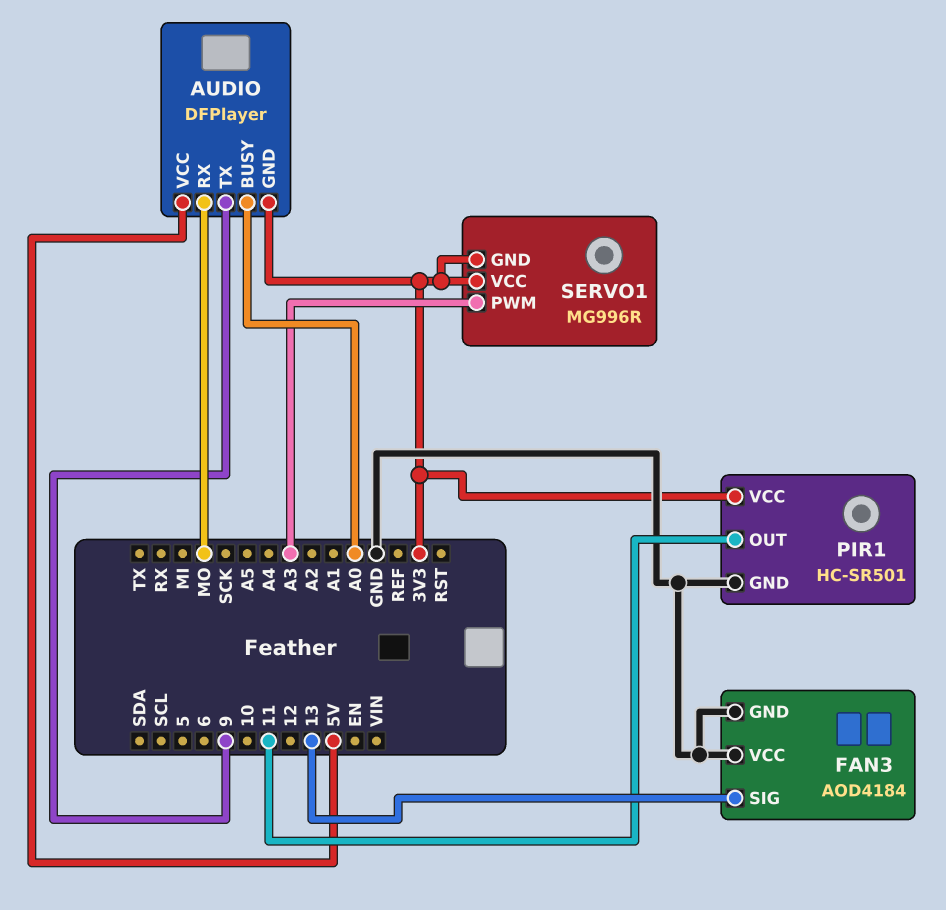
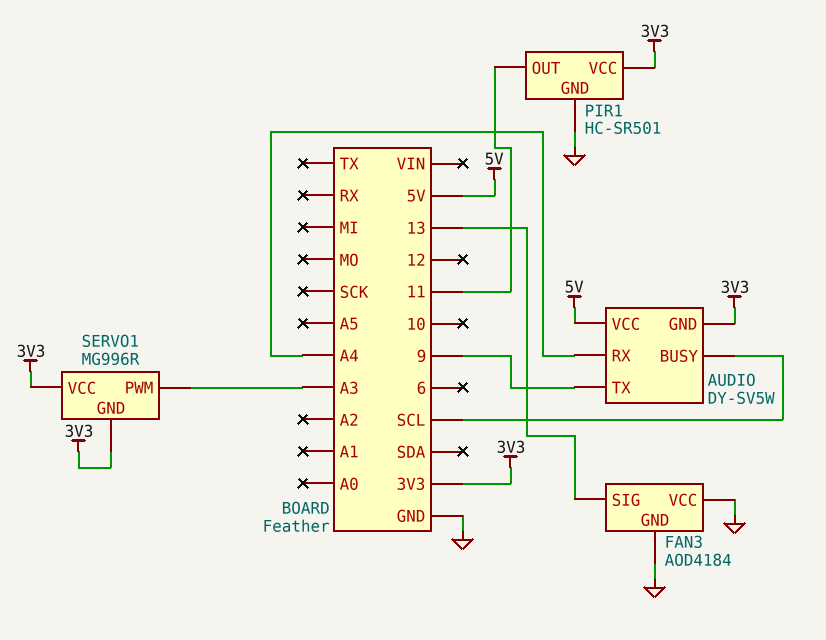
AUDIO: DFPlayer -> DY-SV5W
AUDIO pin BUSY: A0 -> SCL
AUDIO pin RX: MO -> A4

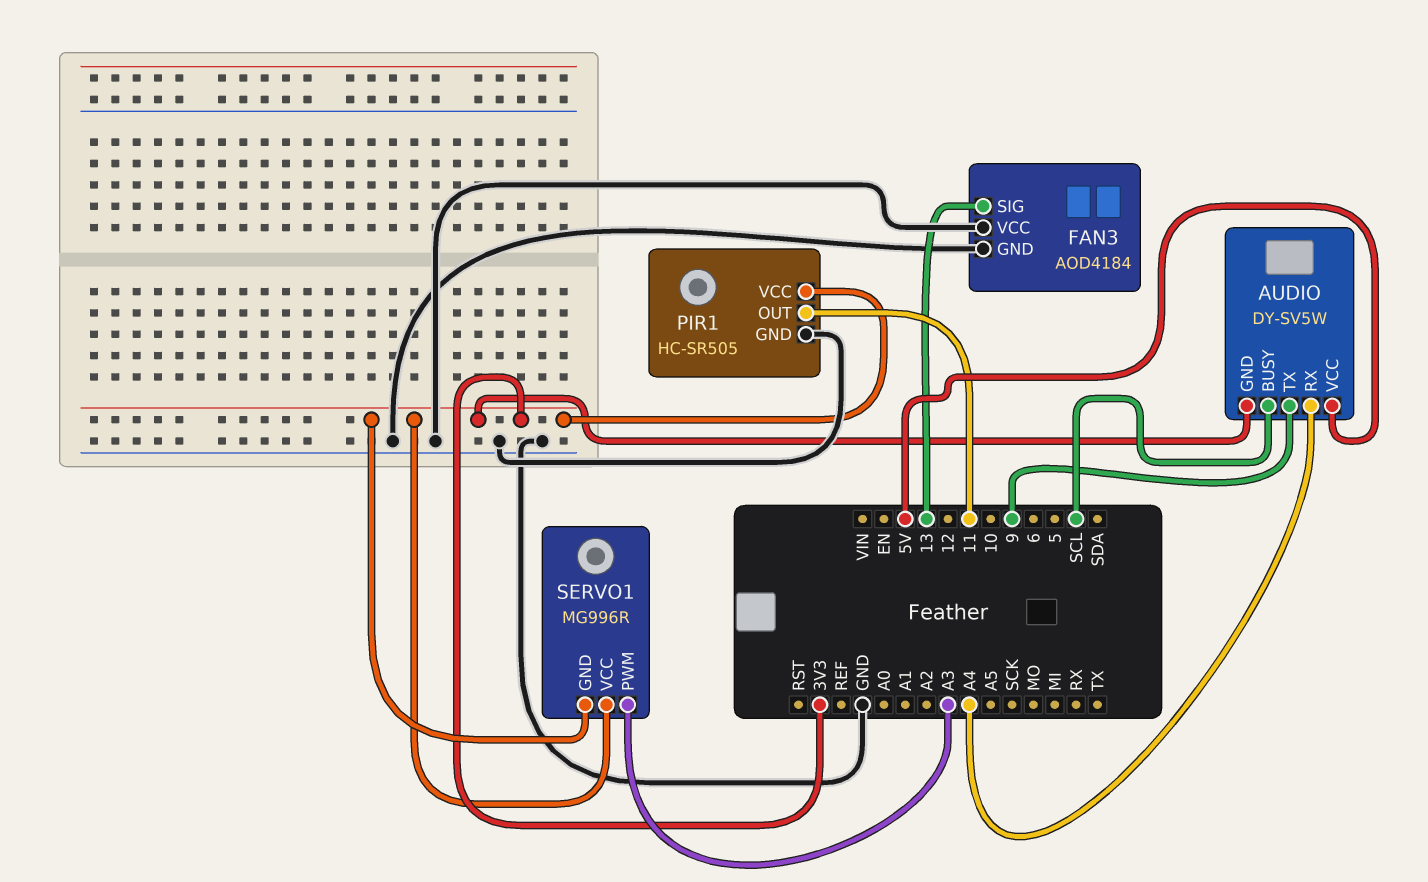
PIR1: HC-SR501 -> HC-SR505

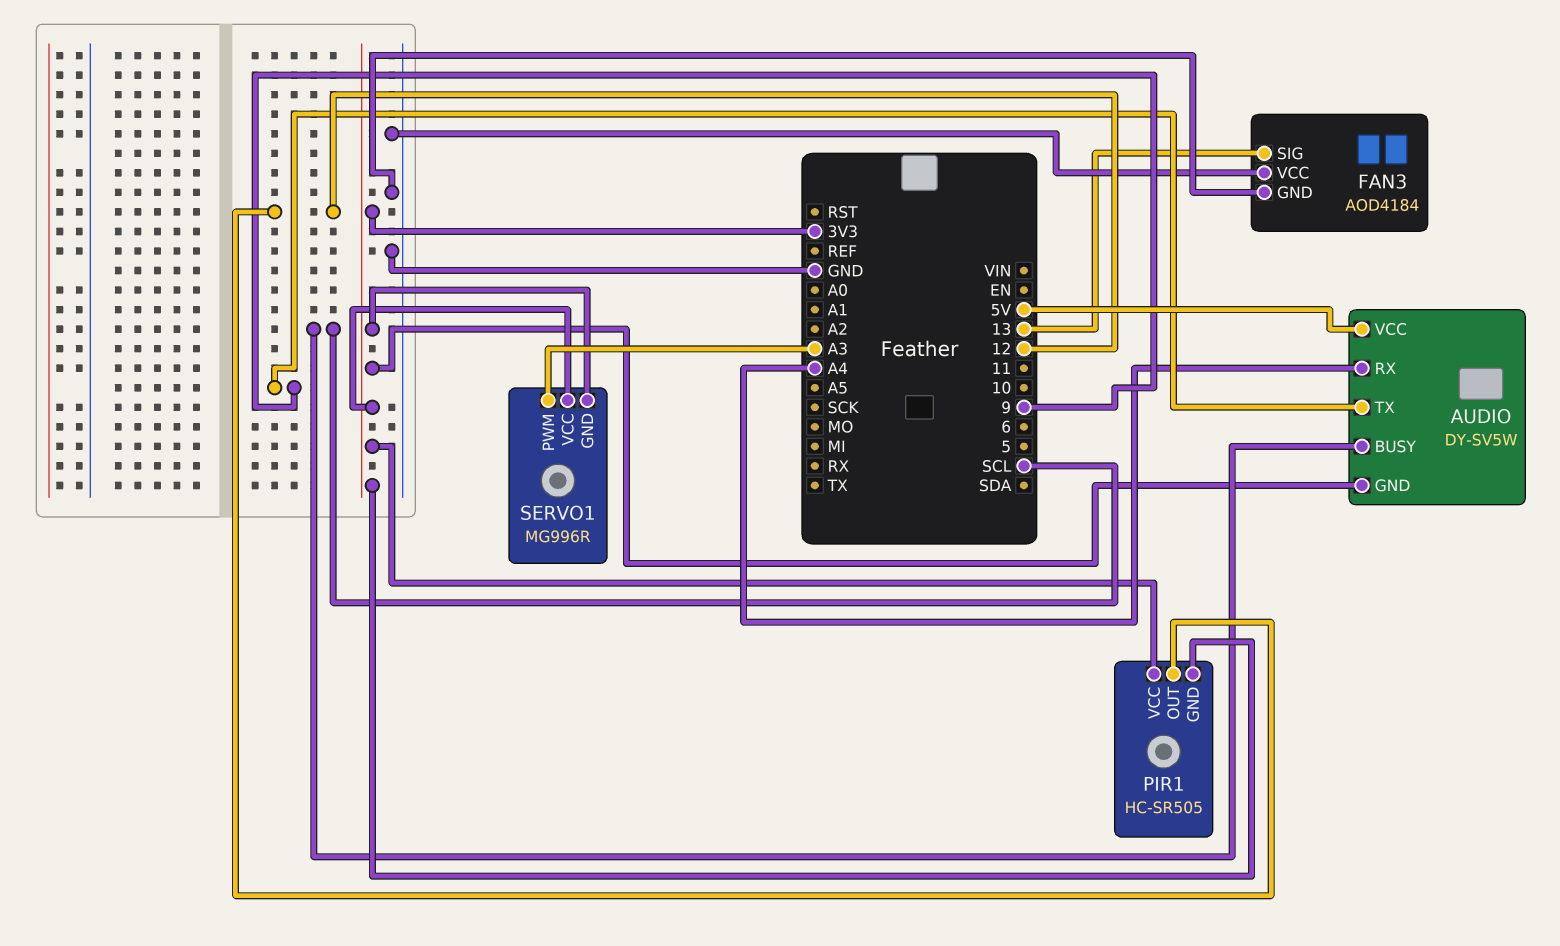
PIR1 pin GND: GND -> 3V3
PIR1 pin OUT: 11 -> 12

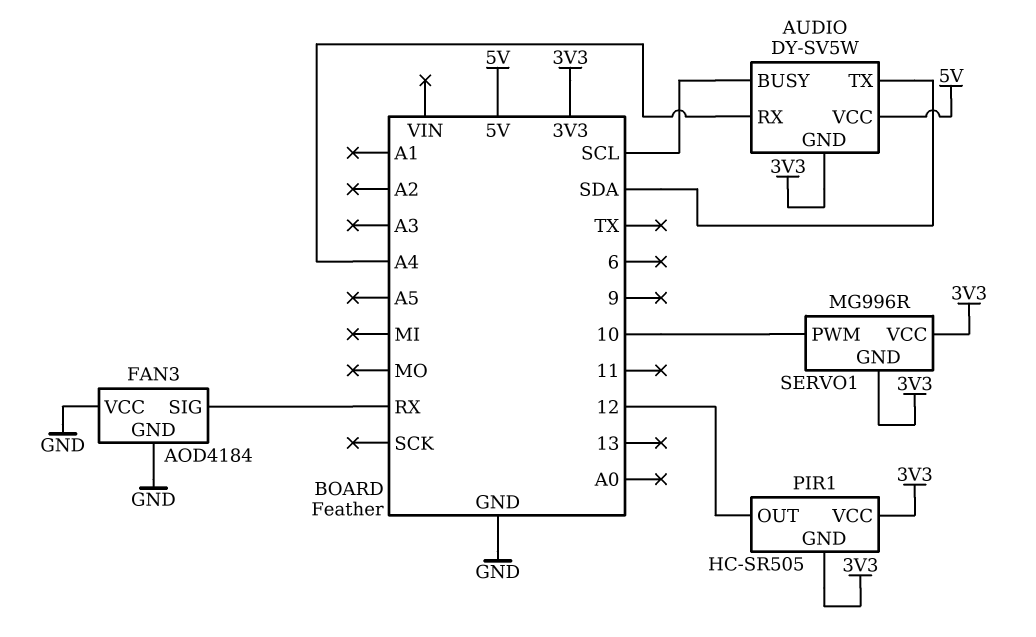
AUDIO pin TX: 9 -> SDA
FAN3 pin SIG: 13 -> RX
SERVO1 pin PWM: A3 -> 10

